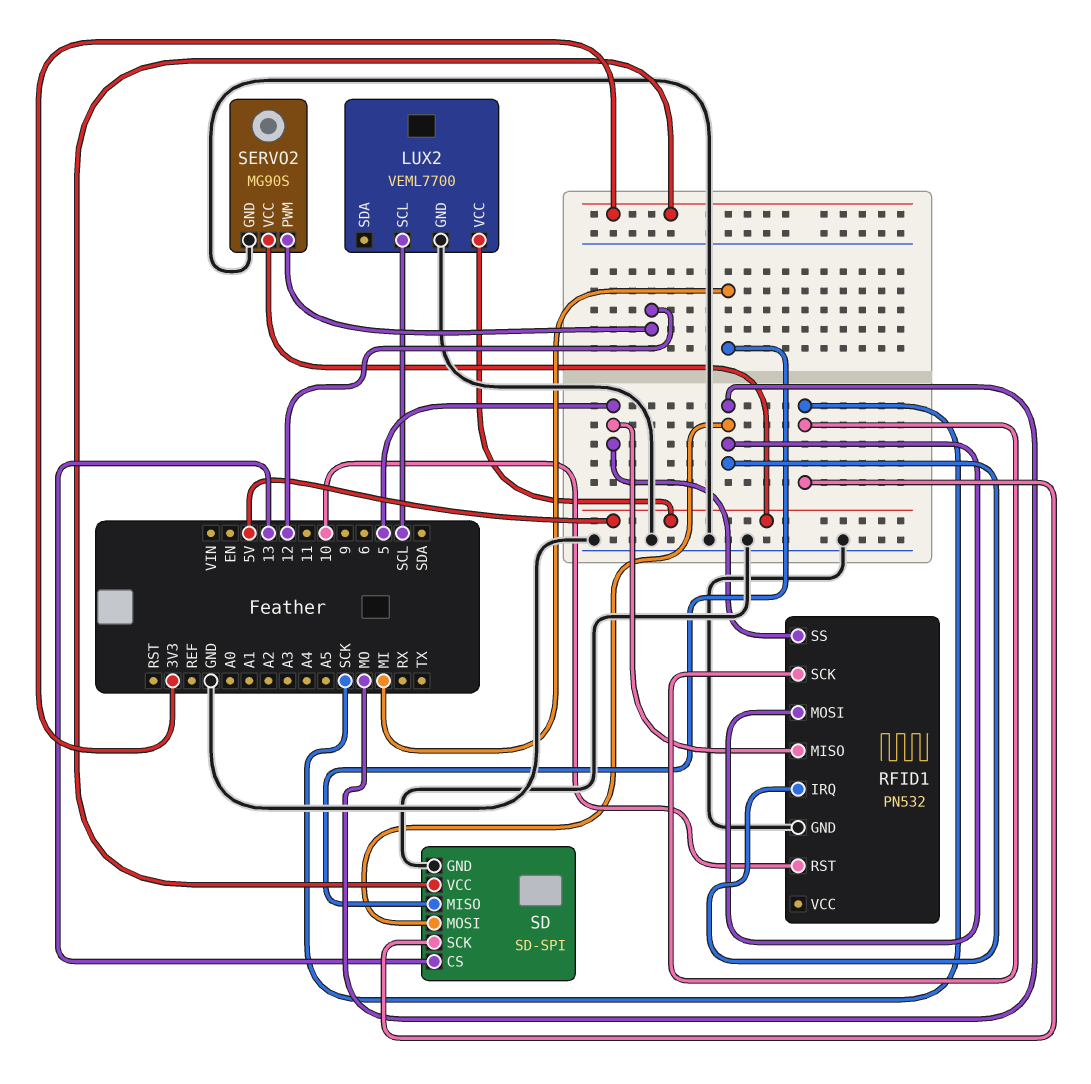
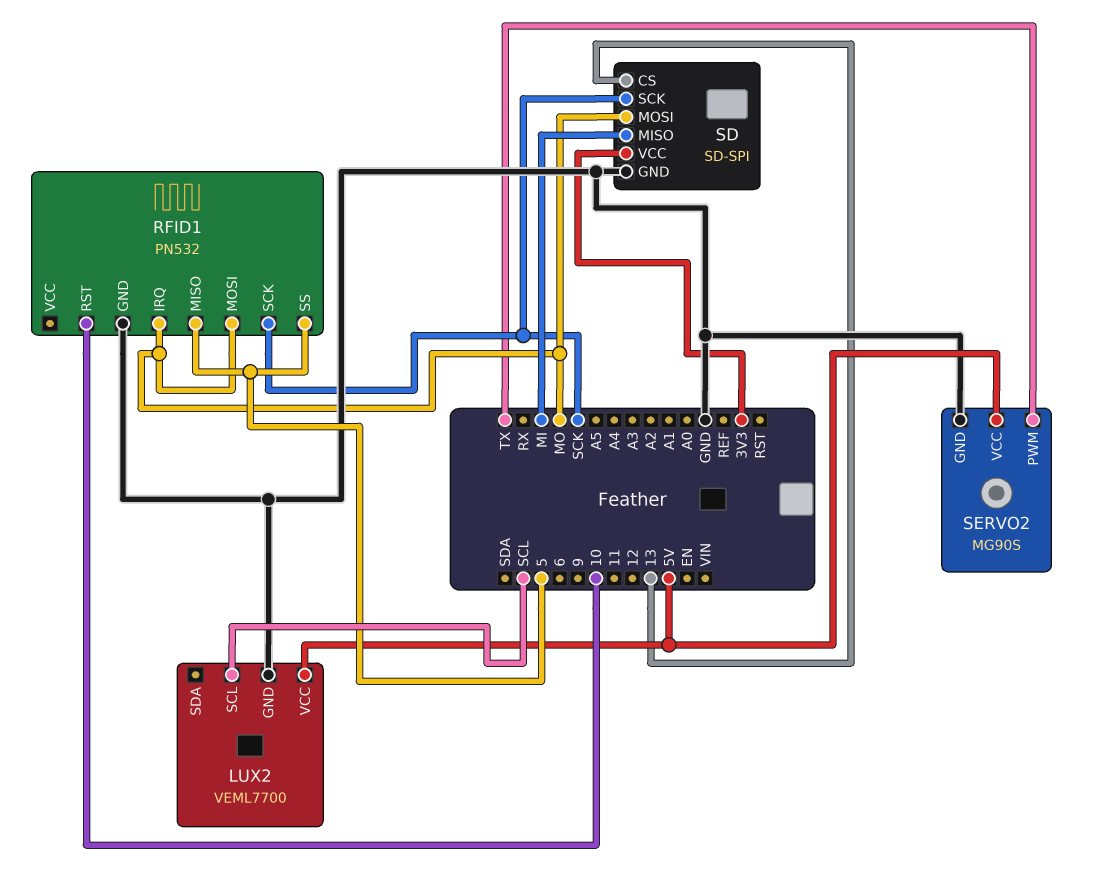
SERVO2 pin PWM: 12 -> TX

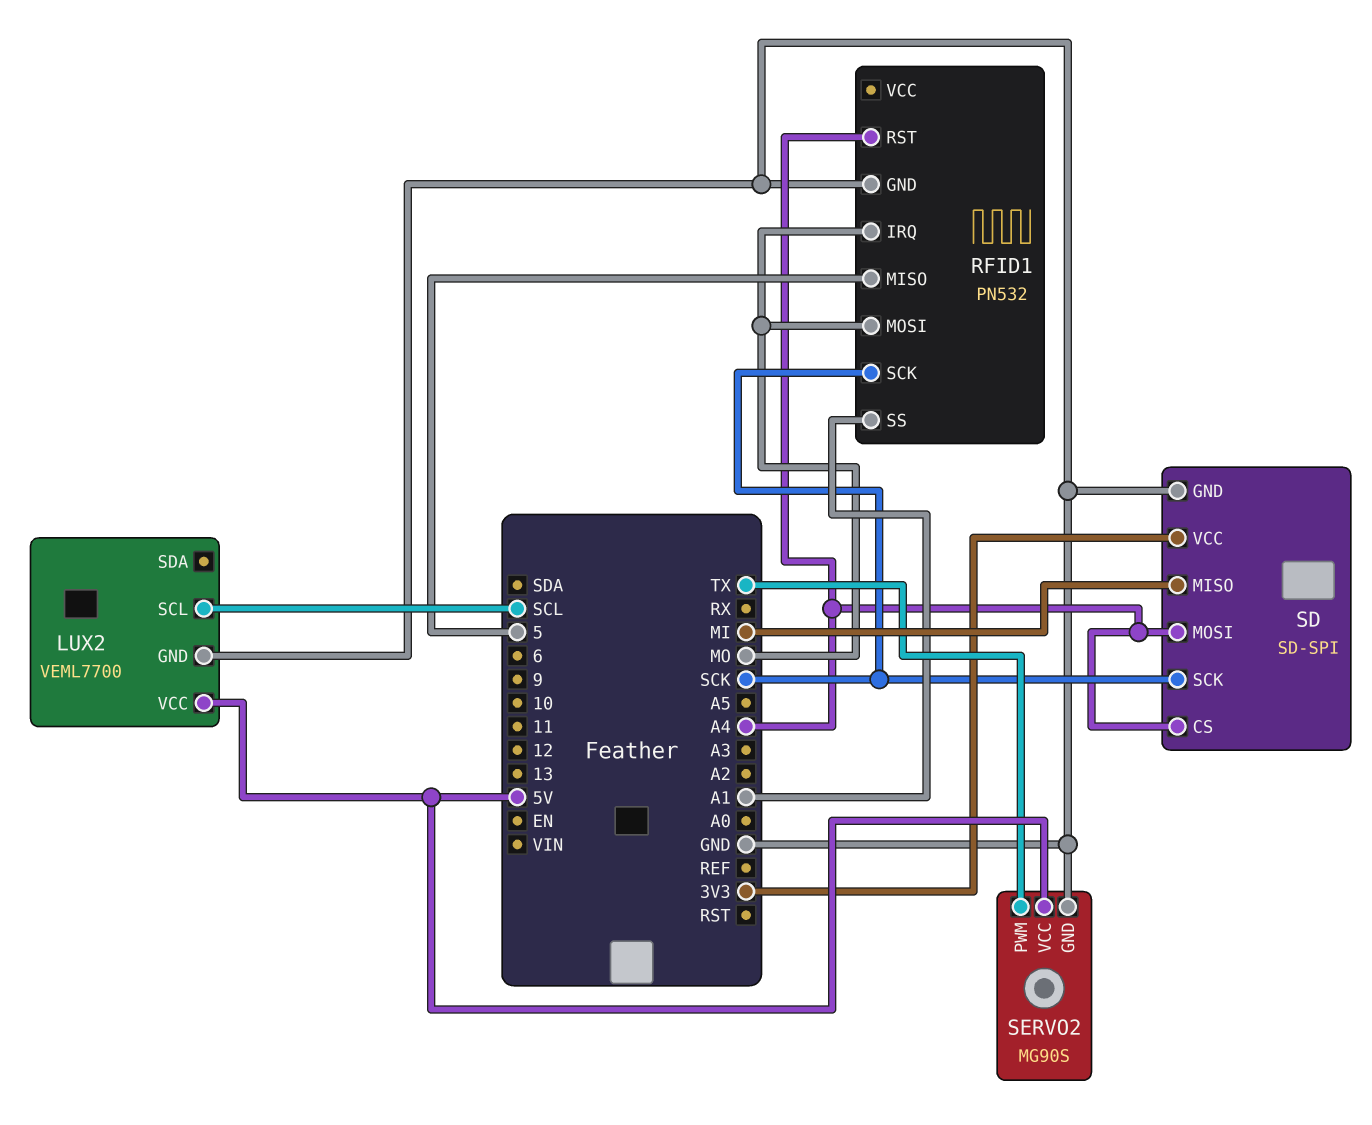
RFID1 pin RST: 10 -> A4
RFID1 pin SS: 5 -> A1
SD pin CS: 13 -> A4
SD pin MOSI: MO -> A4

